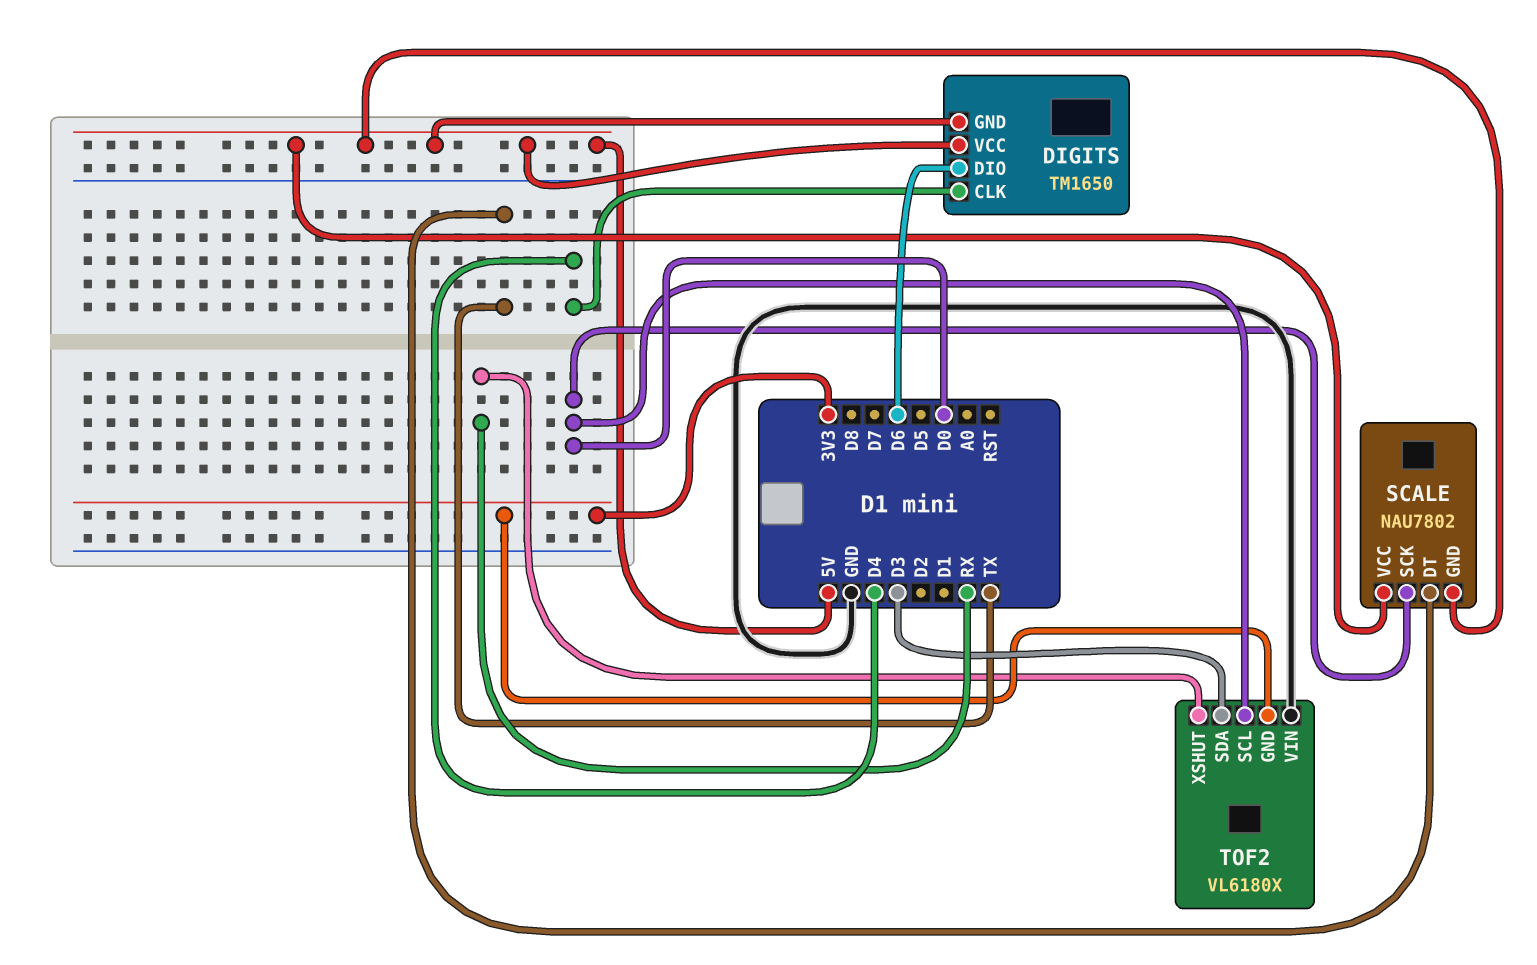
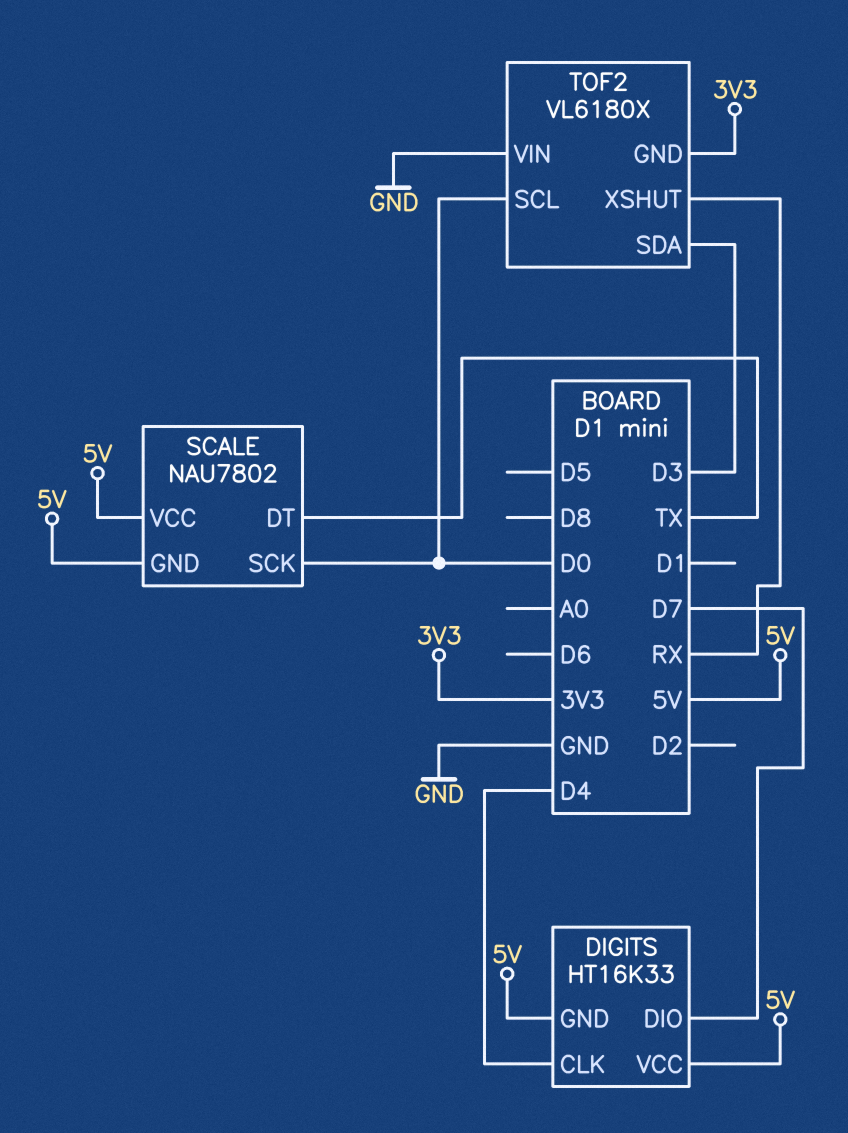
DIGITS: TM1650 -> HT16K33
DIGITS pin DIO: D6 -> D7

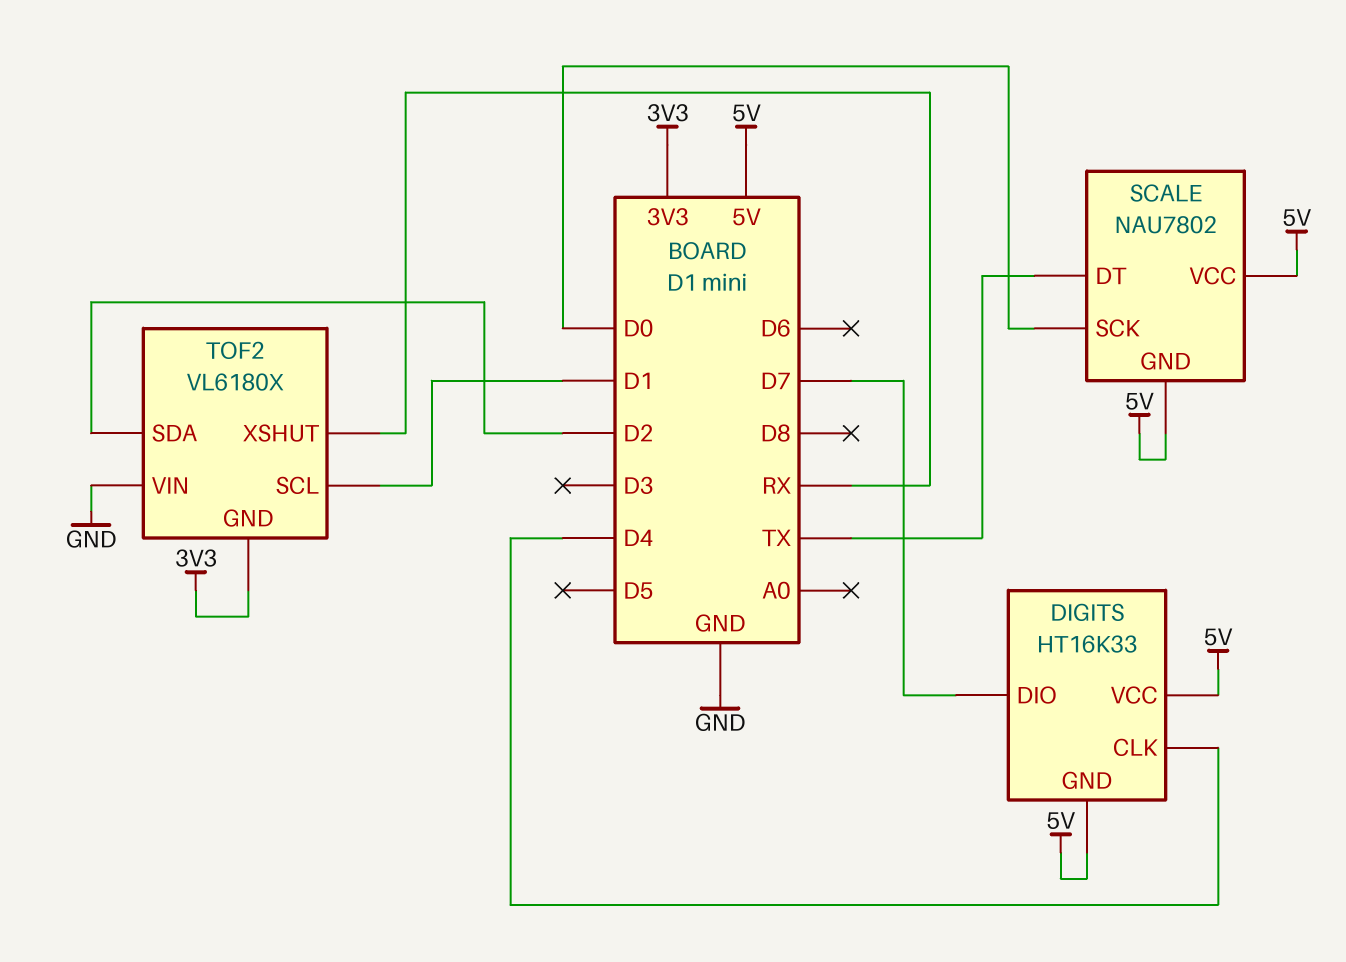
TOF2 pin SCL: D0 -> D1
TOF2 pin SDA: D3 -> D2

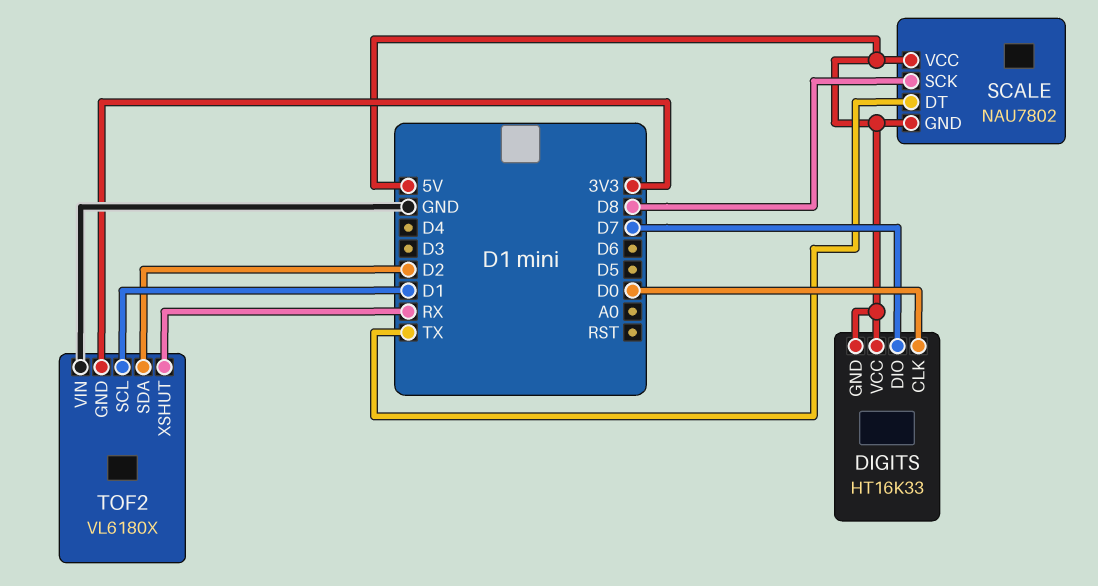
DIGITS pin CLK: D4 -> D0
SCALE pin SCK: D0 -> D8

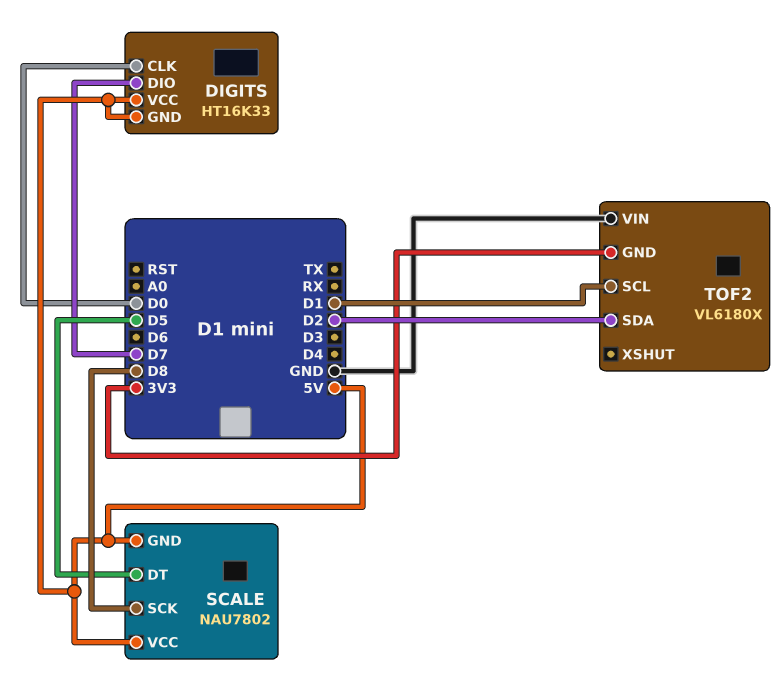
SCALE pin DT: TX -> D5
TOF2 pin XSHUT: RX -> none

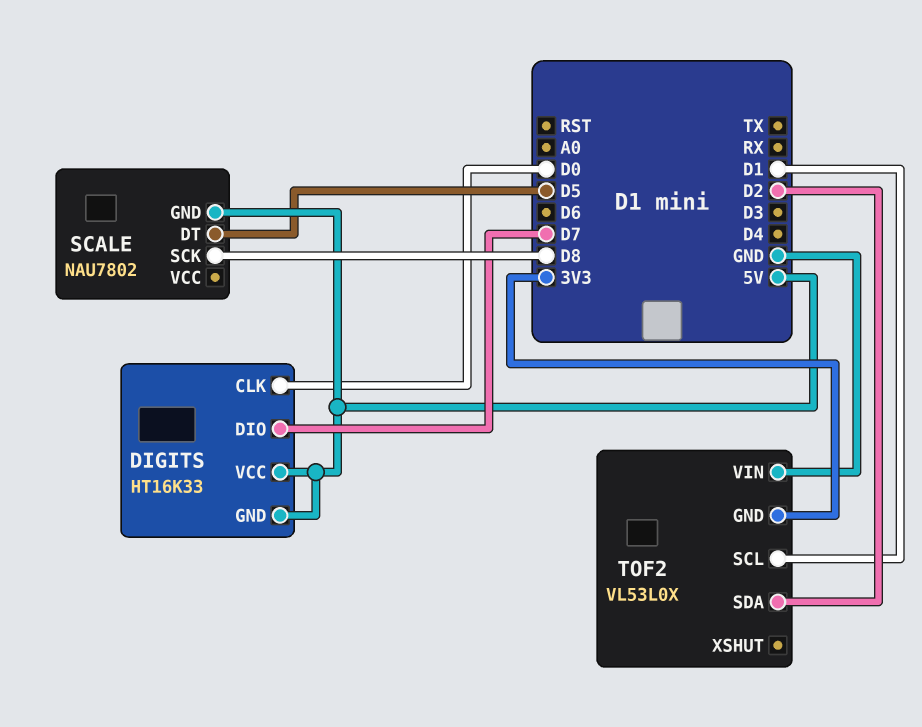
SCALE pin VCC: 5V -> none
TOF2: VL6180X -> VL53L0X

